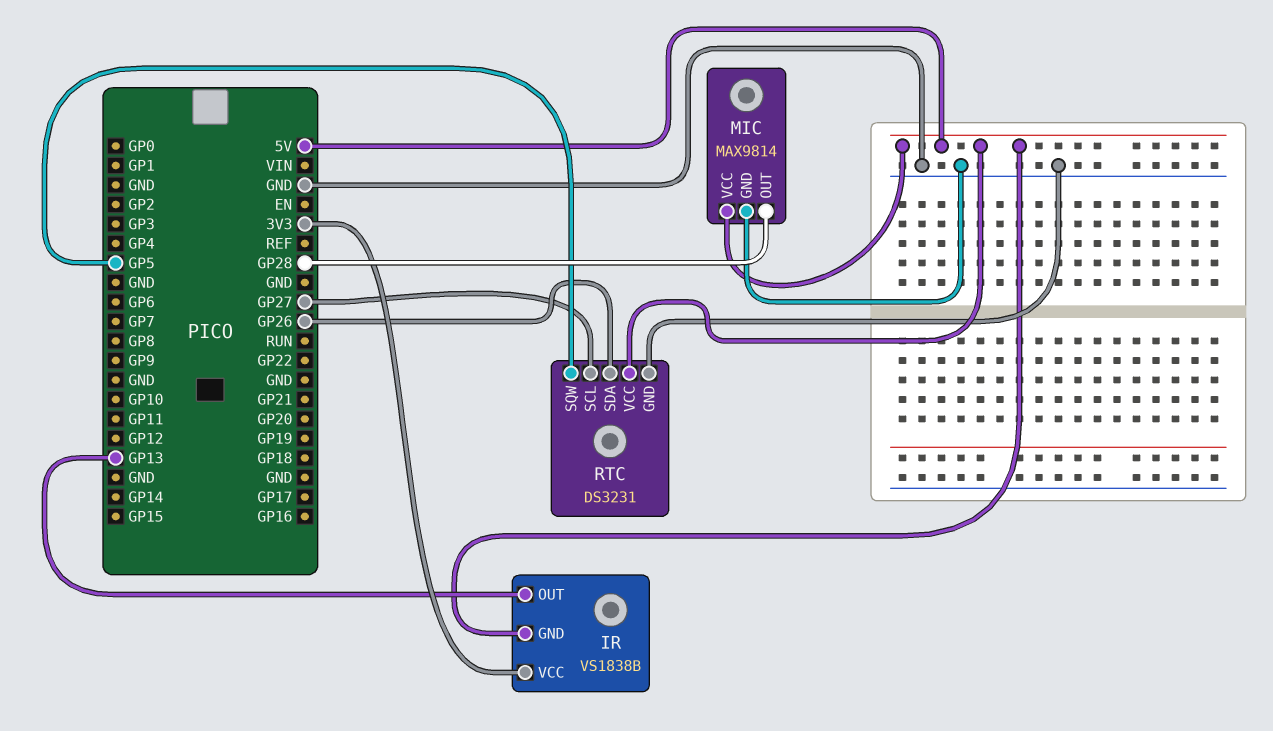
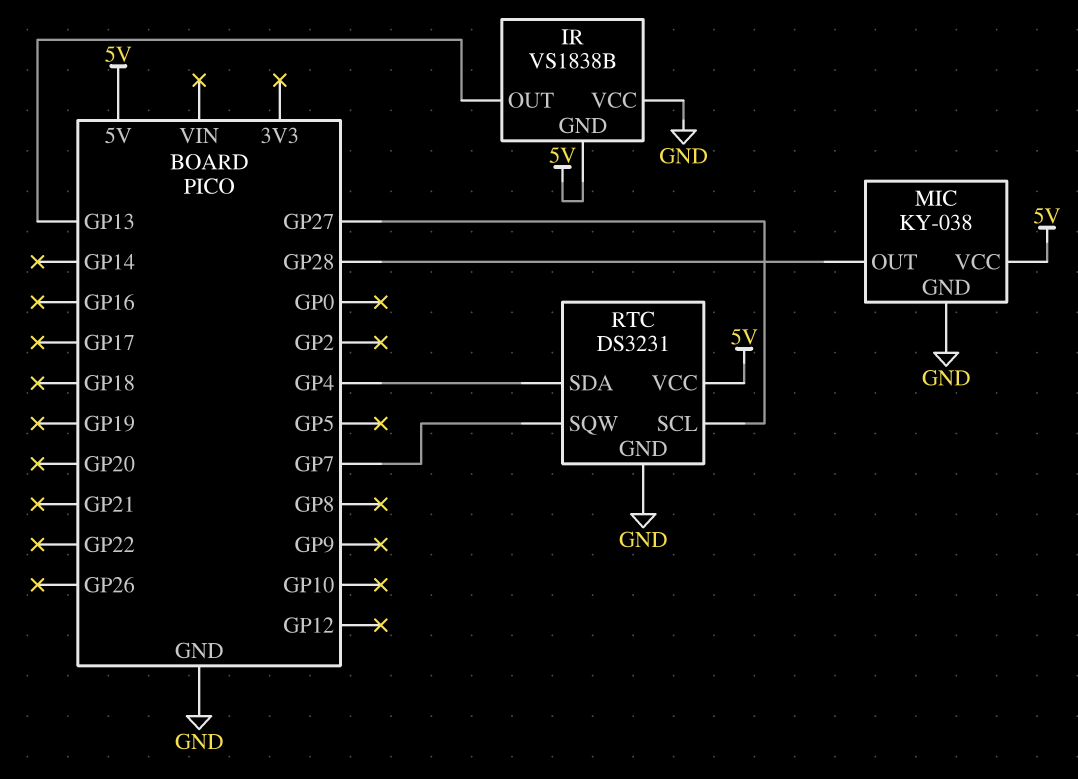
IR pin VCC: 3V3 -> GND
MIC: MAX9814 -> KY-038
RTC pin SDA: GP26 -> GP4
RTC pin SQW: GP5 -> GP7

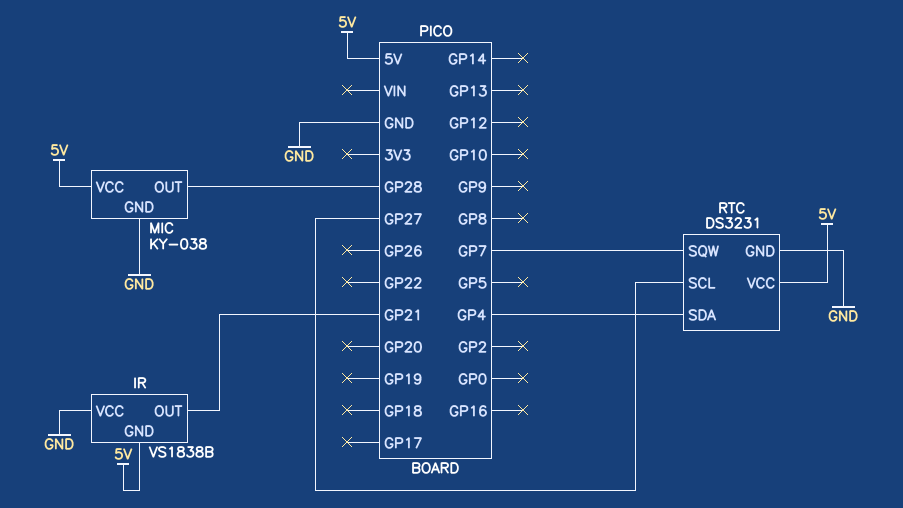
IR pin OUT: GP13 -> GP21

